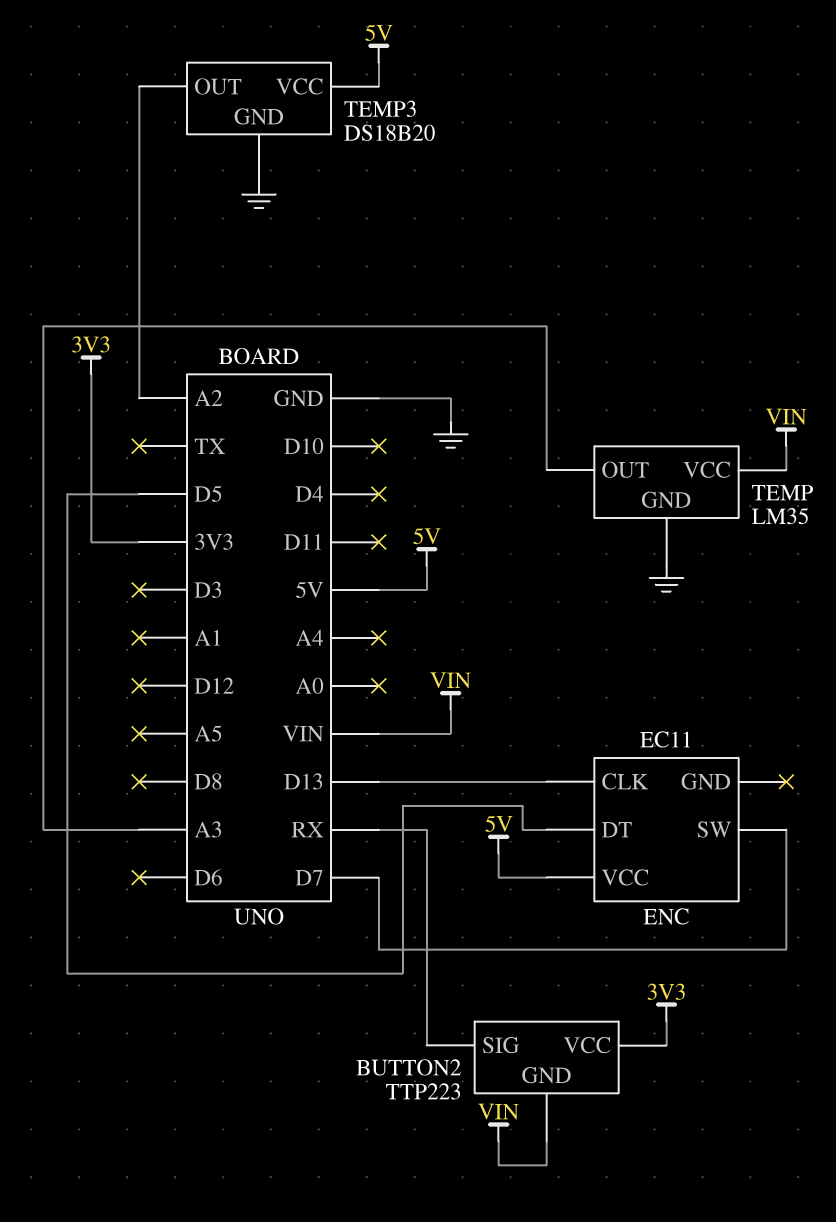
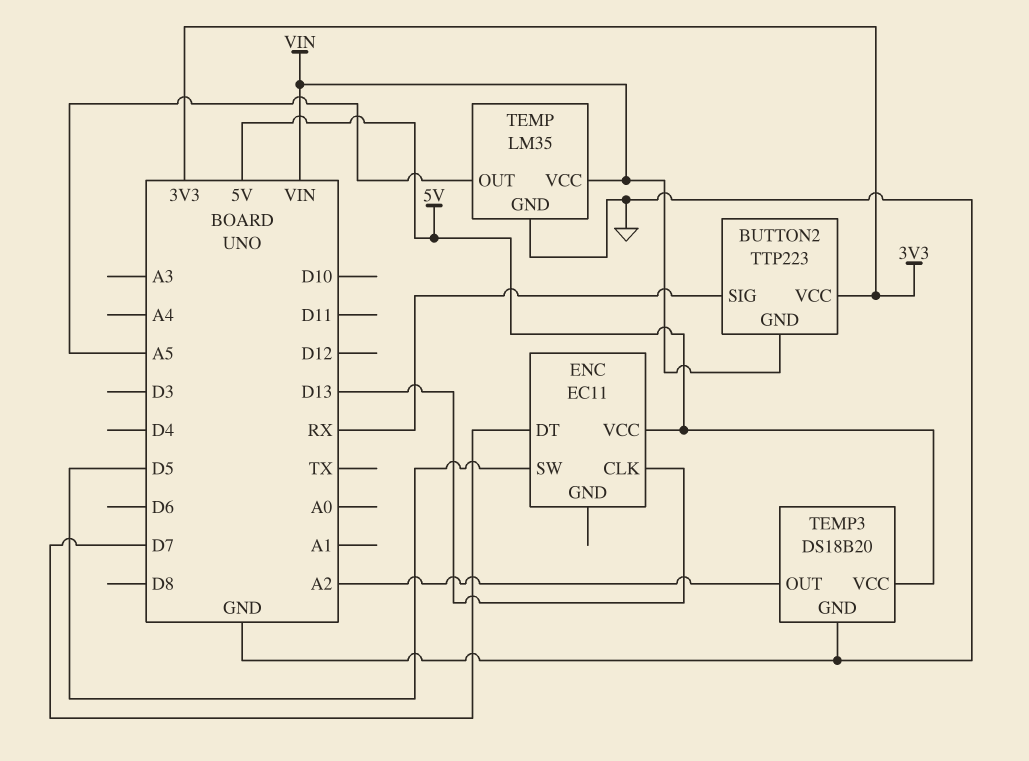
ENC pin DT: D5 -> D7
ENC pin SW: D7 -> D5
TEMP pin OUT: A3 -> A5

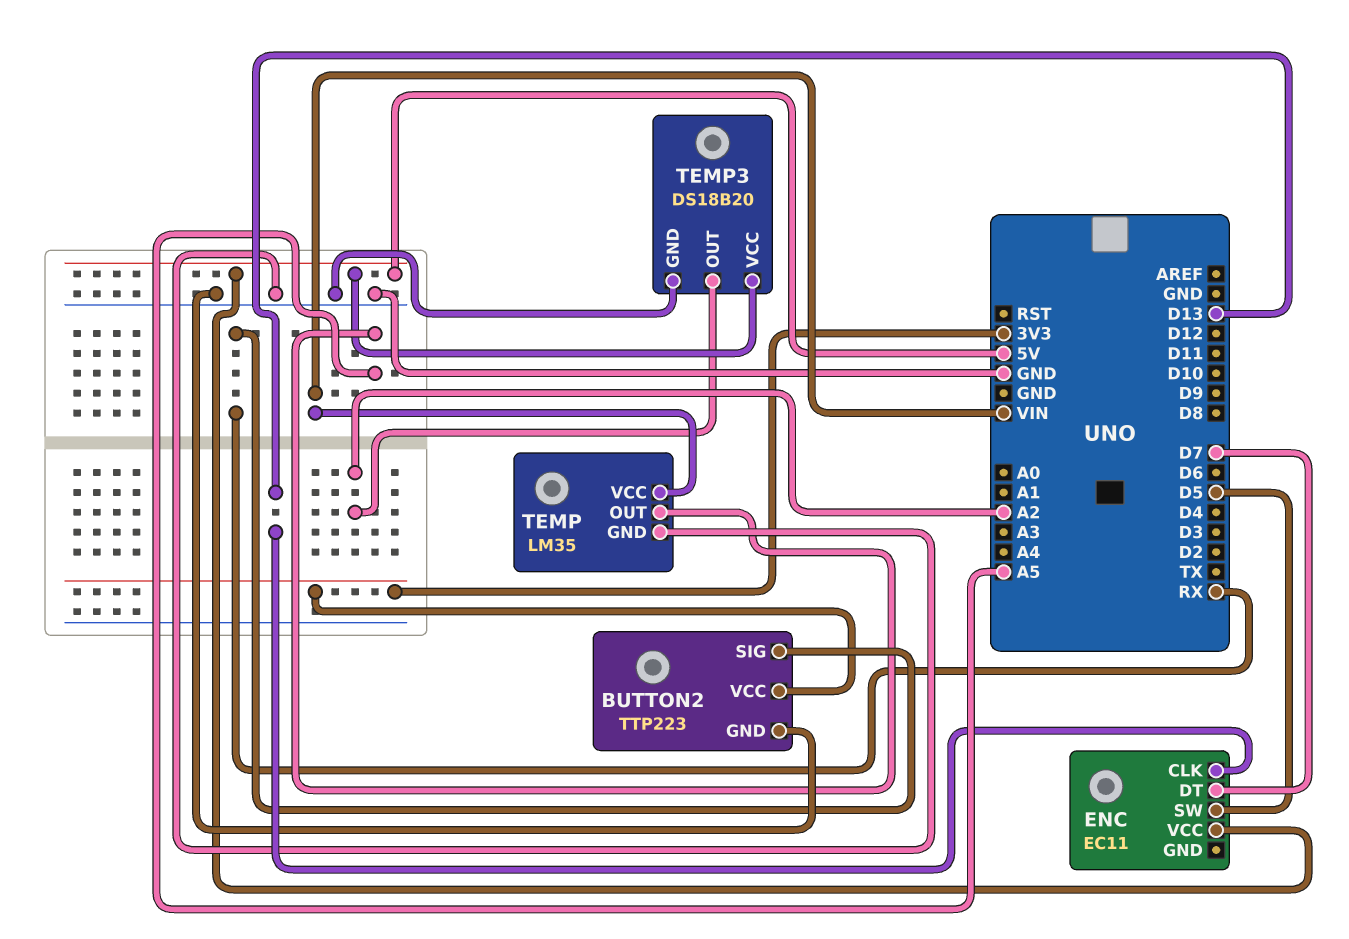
BUTTON2 pin GND: VIN -> GND

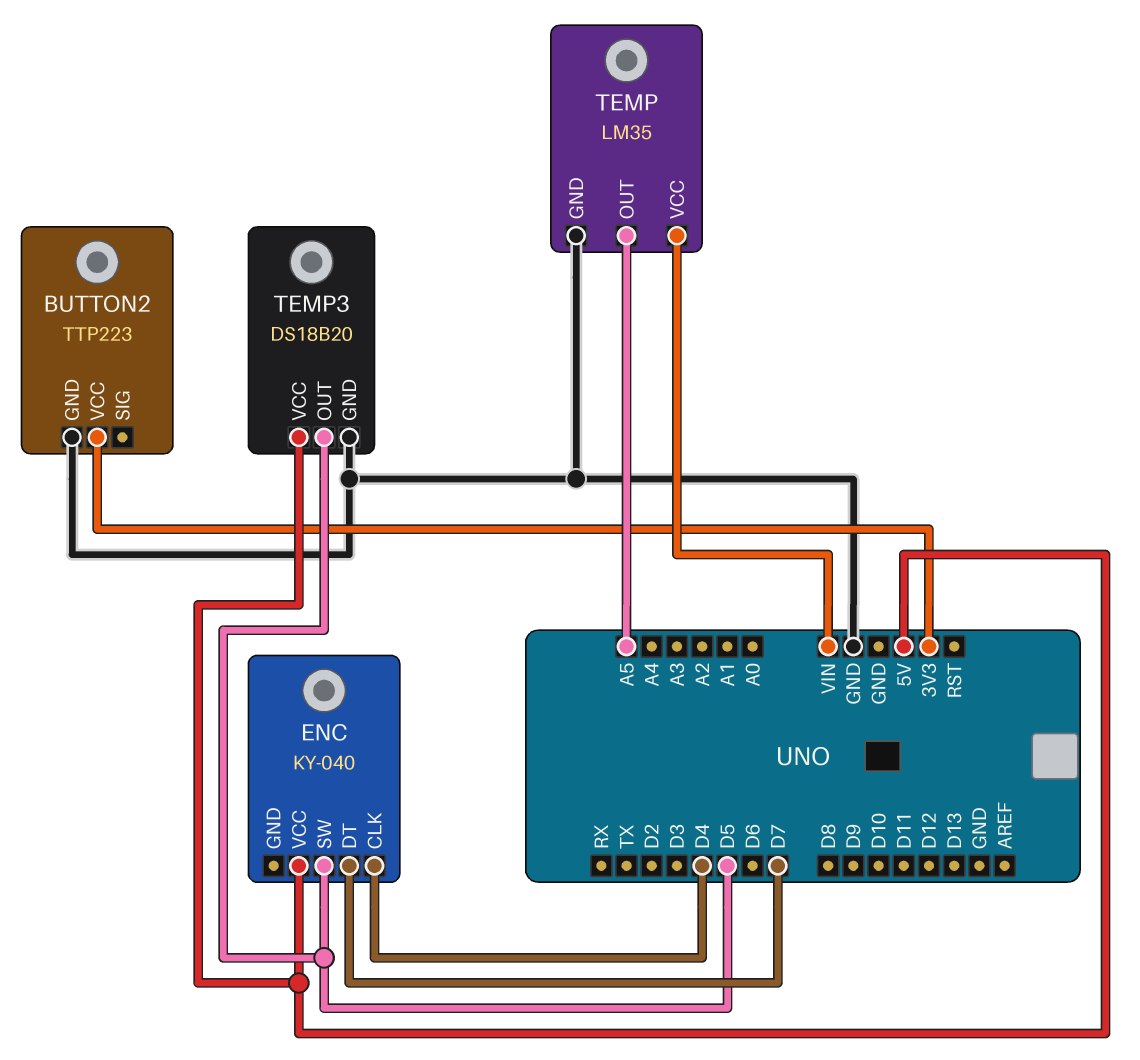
BUTTON2 pin SIG: RX -> none
ENC: EC11 -> KY-040
ENC pin CLK: D13 -> D4
TEMP3 pin OUT: A2 -> D5

